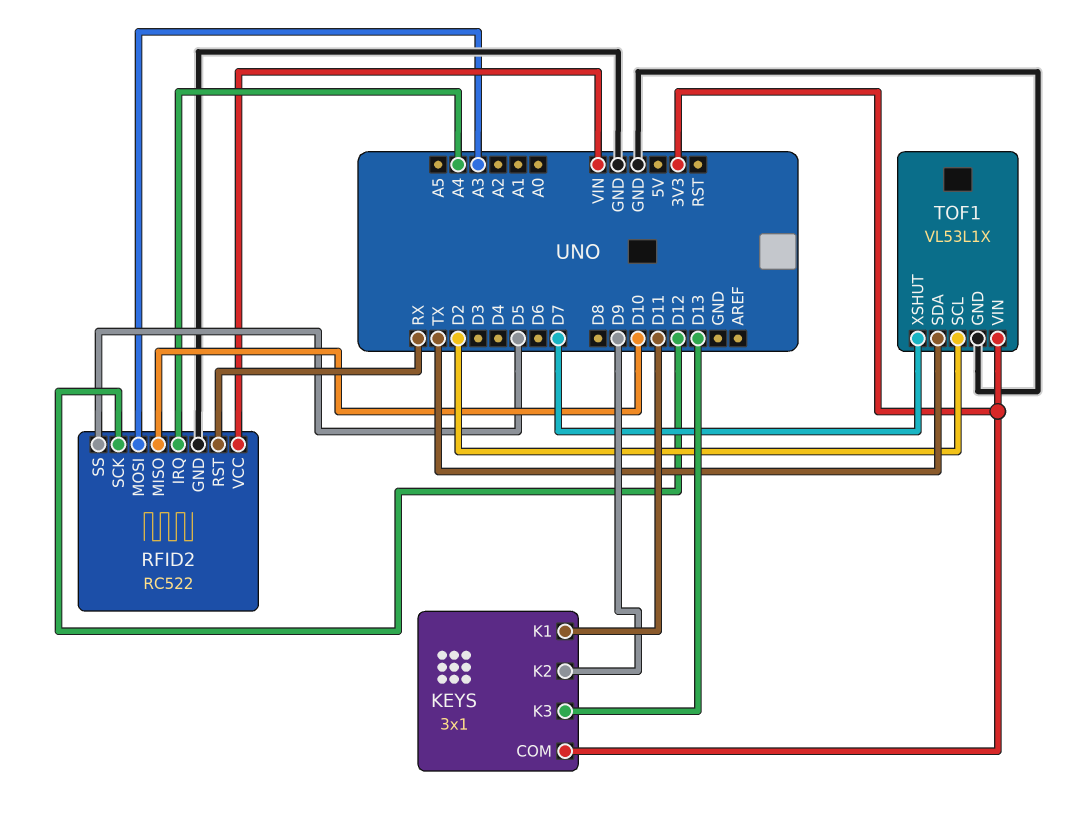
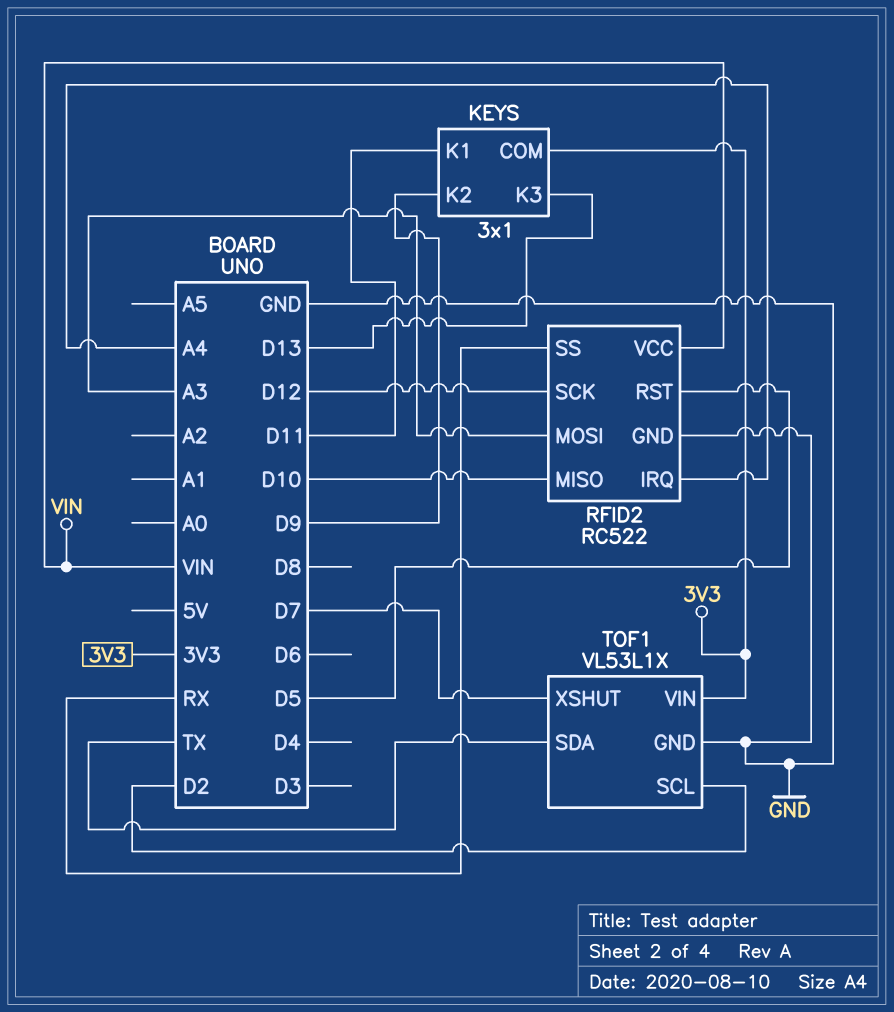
RFID2 pin RST: RX -> D5
RFID2 pin SS: D5 -> RX

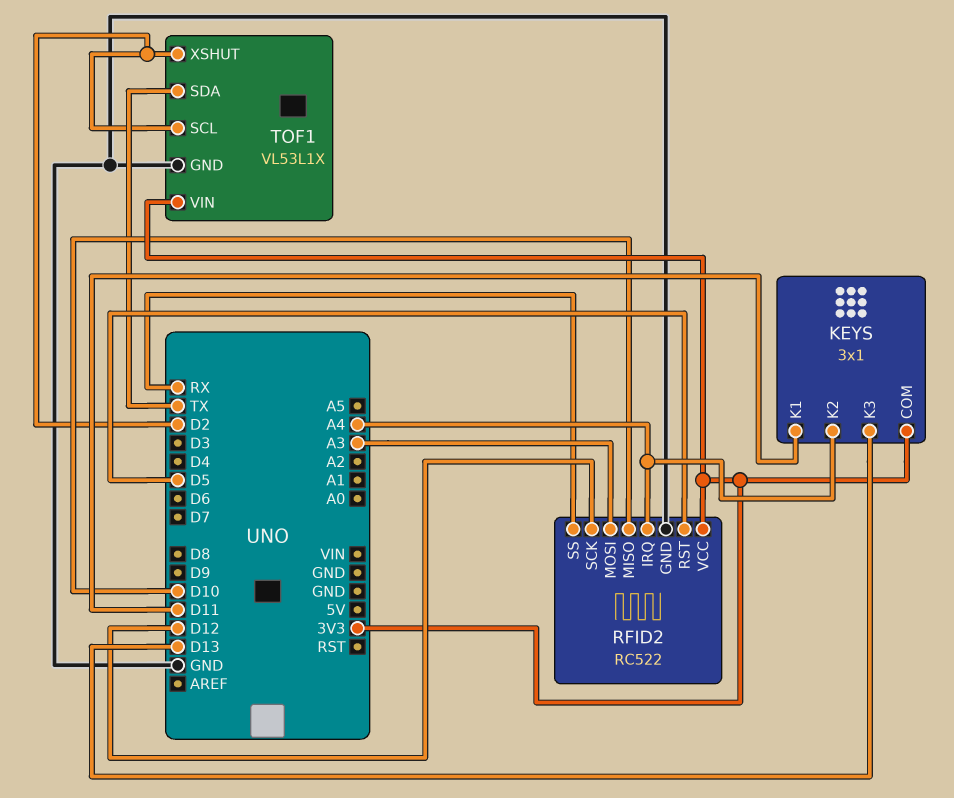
KEYS pin K2: D9 -> A4
RFID2 pin VCC: VIN -> 3V3
TOF1 pin XSHUT: D7 -> D2

